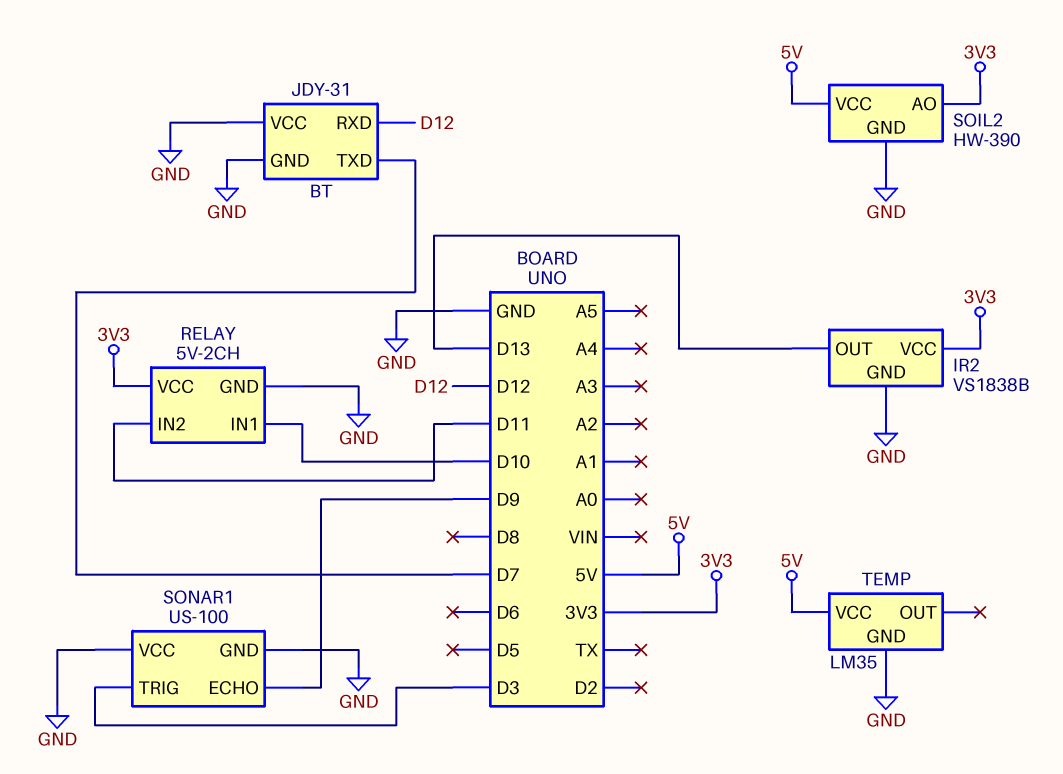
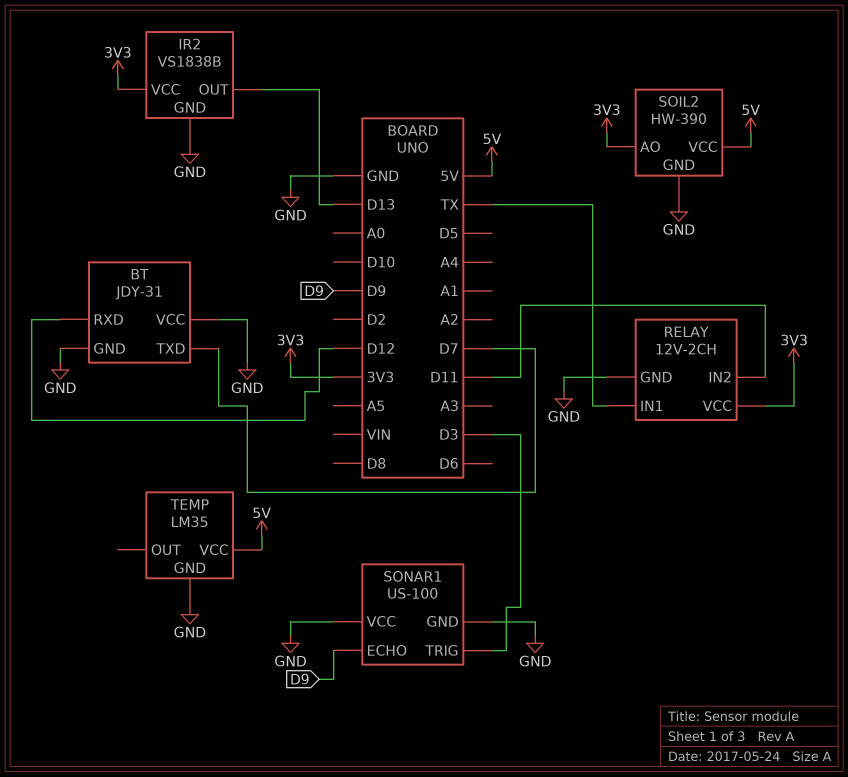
RELAY: 5V-2CH -> 12V-2CH
RELAY pin IN1: D10 -> TX

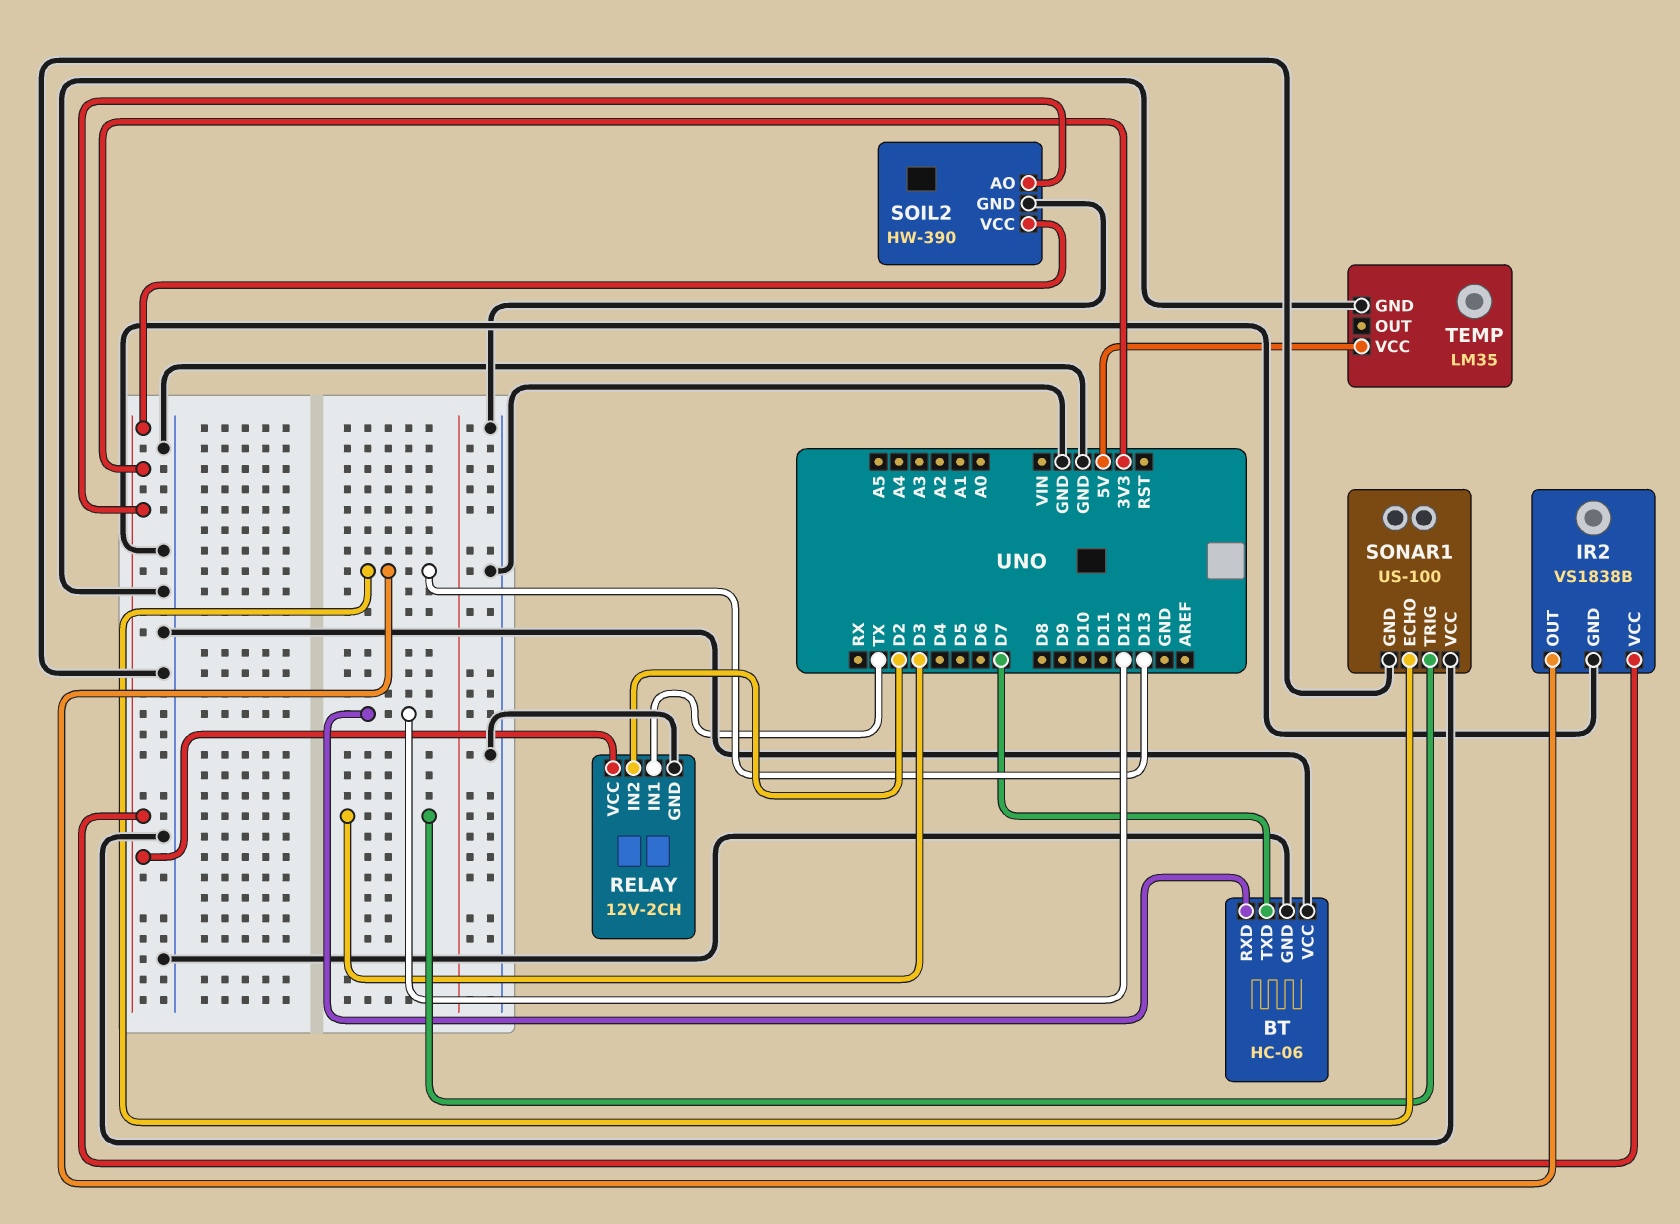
BT: JDY-31 -> HC-06
RELAY pin IN2: D11 -> D2
SOIL2 pin VCC: 5V -> 3V3
SONAR1 pin ECHO: D9 -> D13

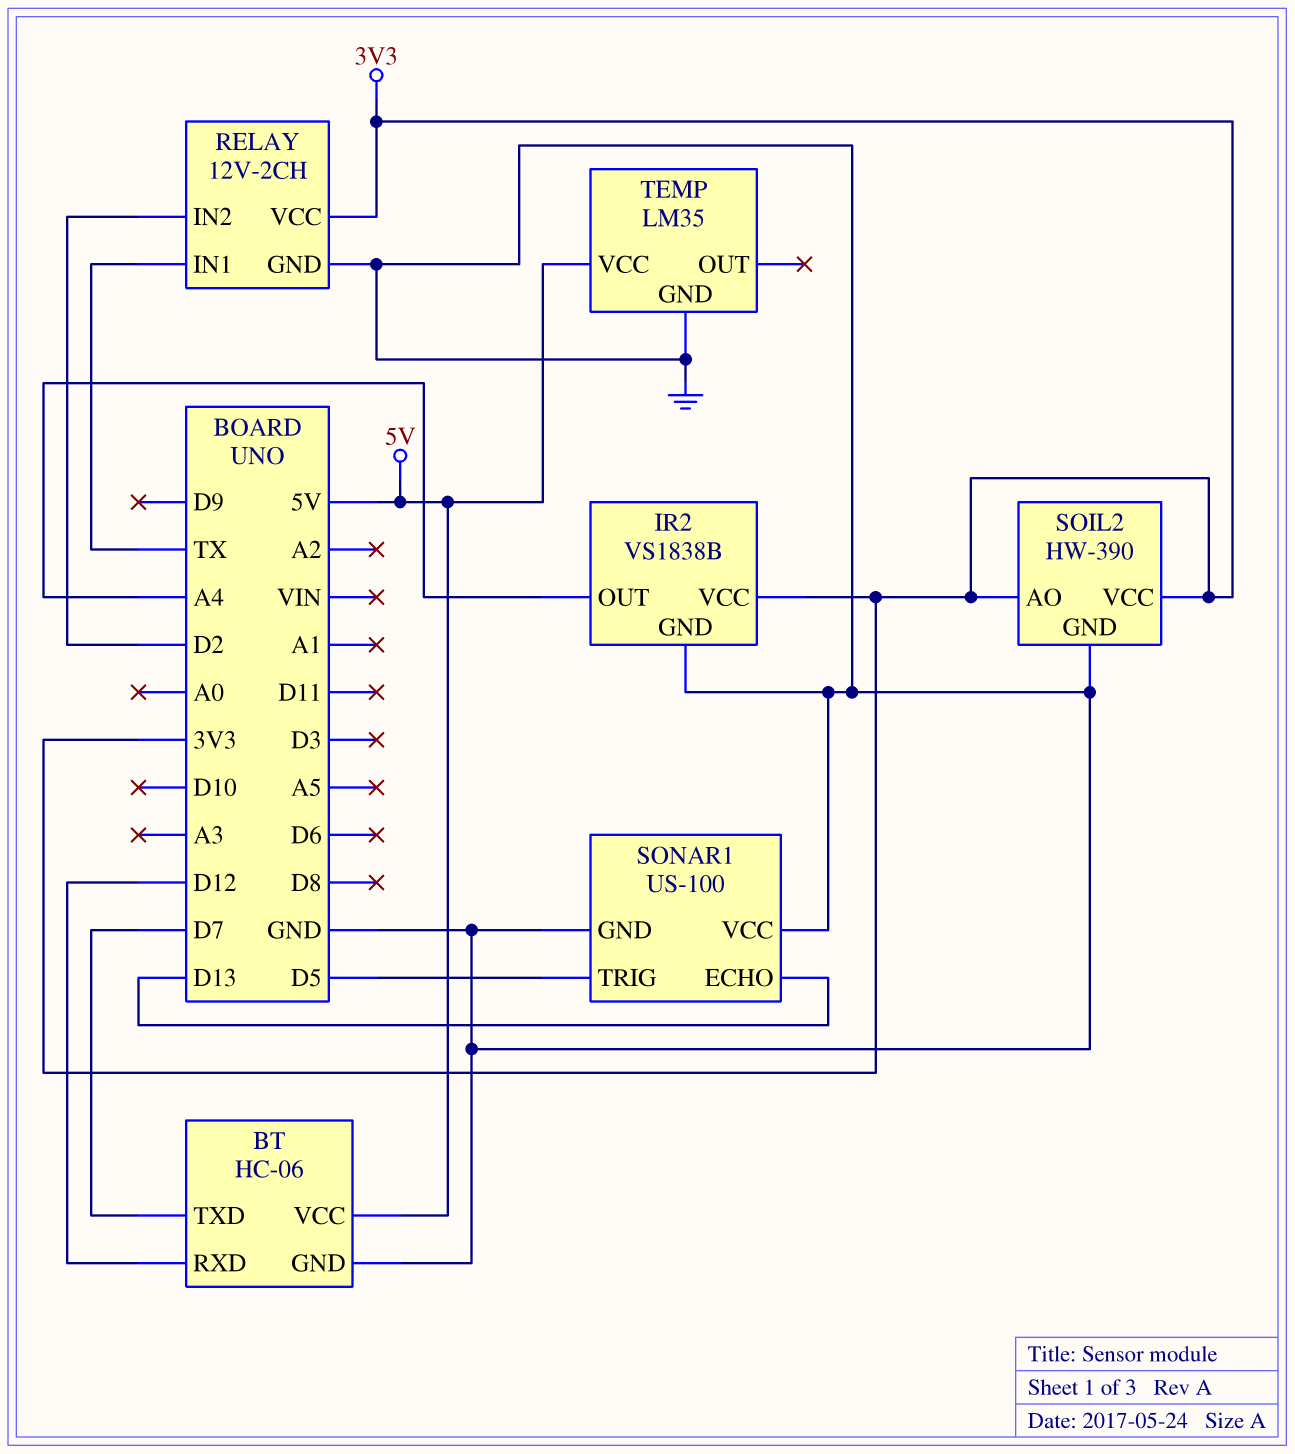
BT pin VCC: GND -> 5V
IR2 pin OUT: D13 -> A4
SONAR1 pin TRIG: D3 -> D5

